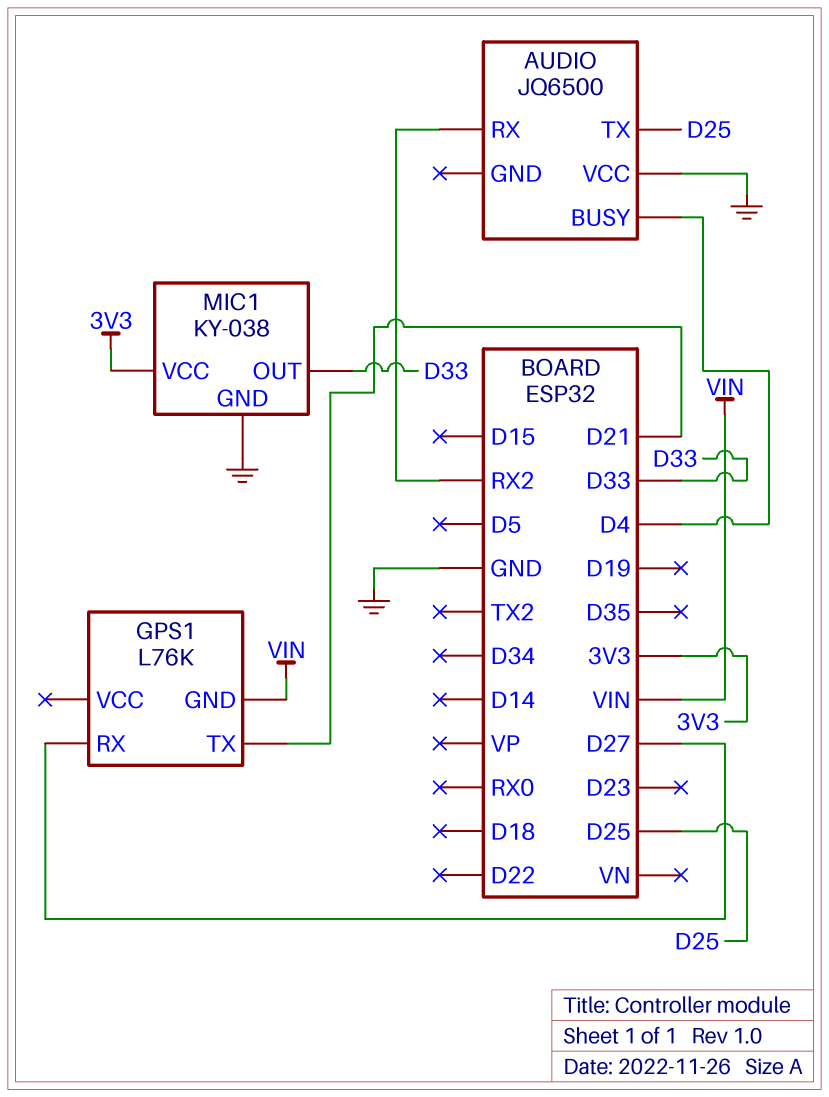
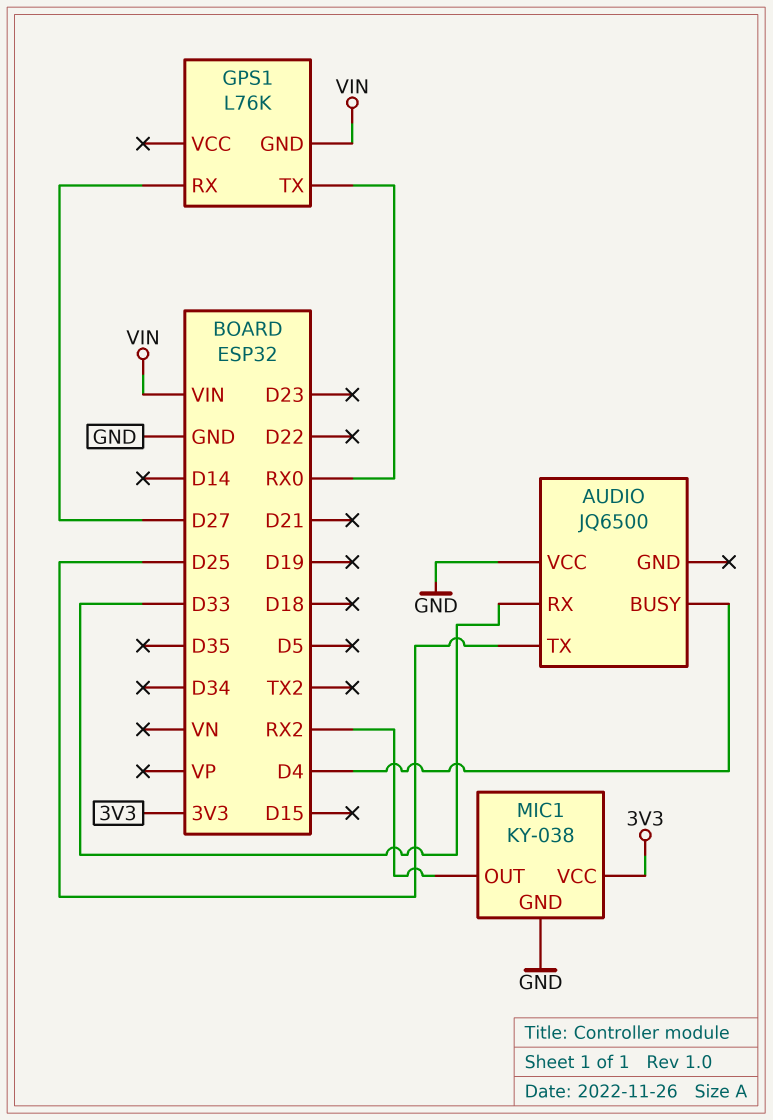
AUDIO pin RX: RX2 -> D33
GPS1 pin TX: D21 -> RX0
MIC1 pin OUT: D33 -> RX2

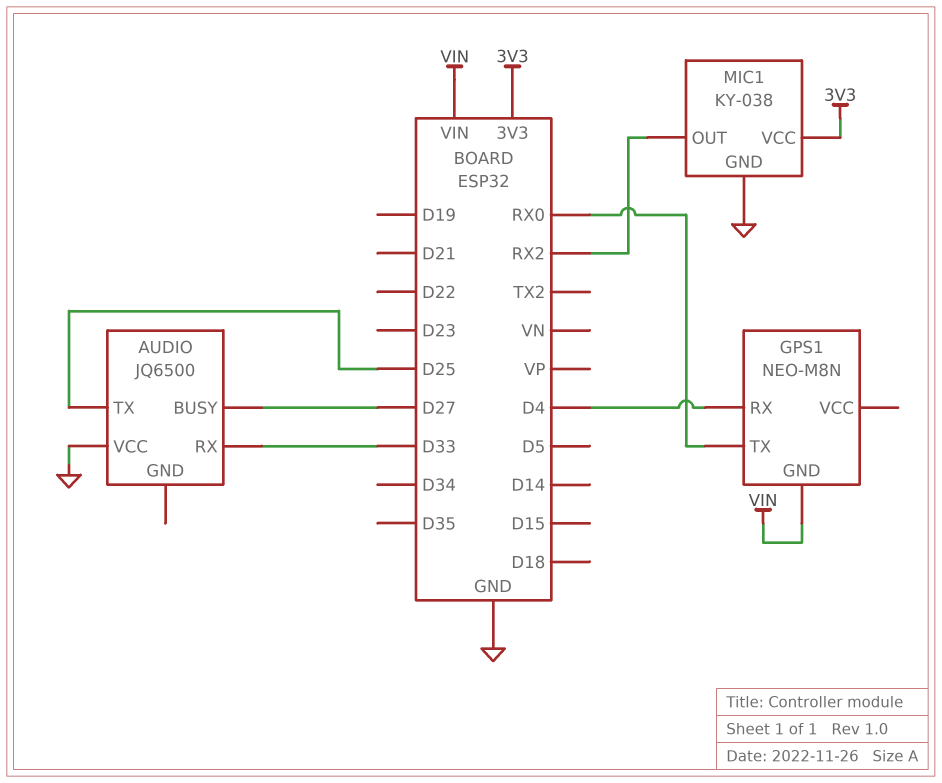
AUDIO pin BUSY: D4 -> D27
GPS1: L76K -> NEO-M8N
GPS1 pin RX: D27 -> D4

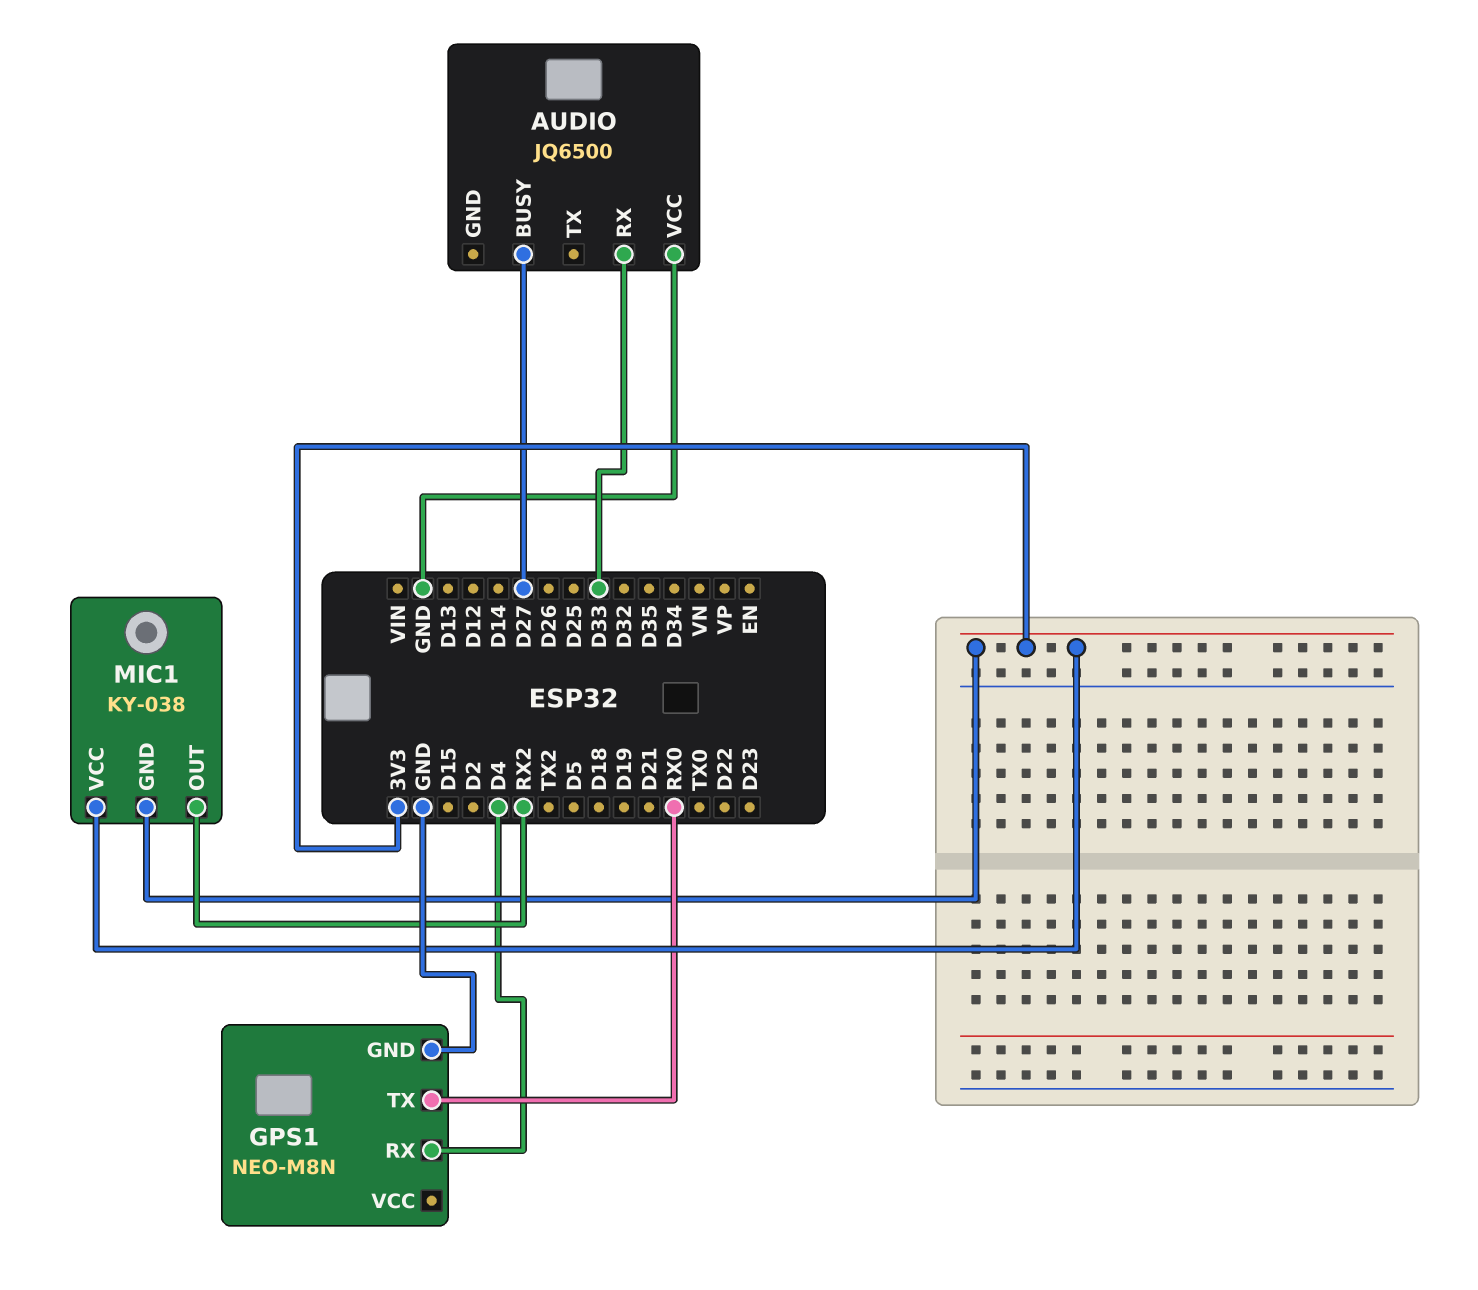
AUDIO pin TX: D25 -> none
GPS1 pin GND: VIN -> GND
MIC1 pin GND: GND -> 3V3

